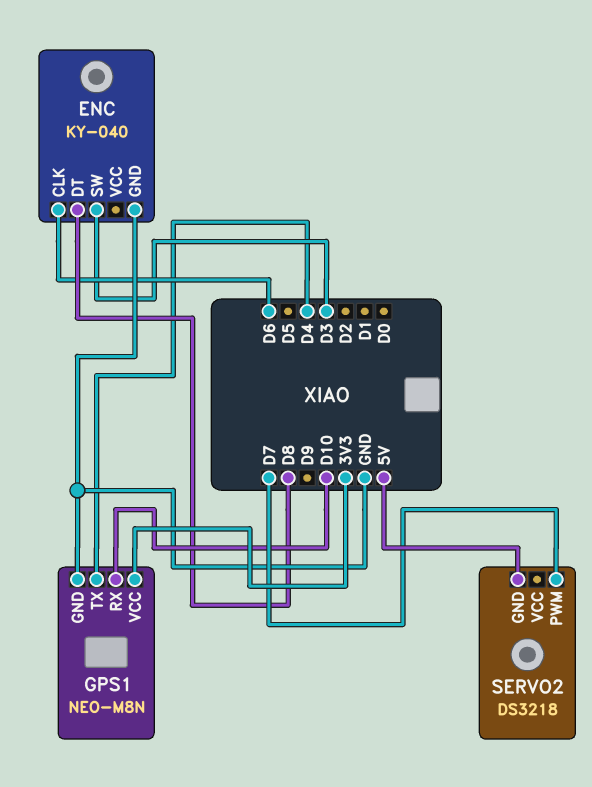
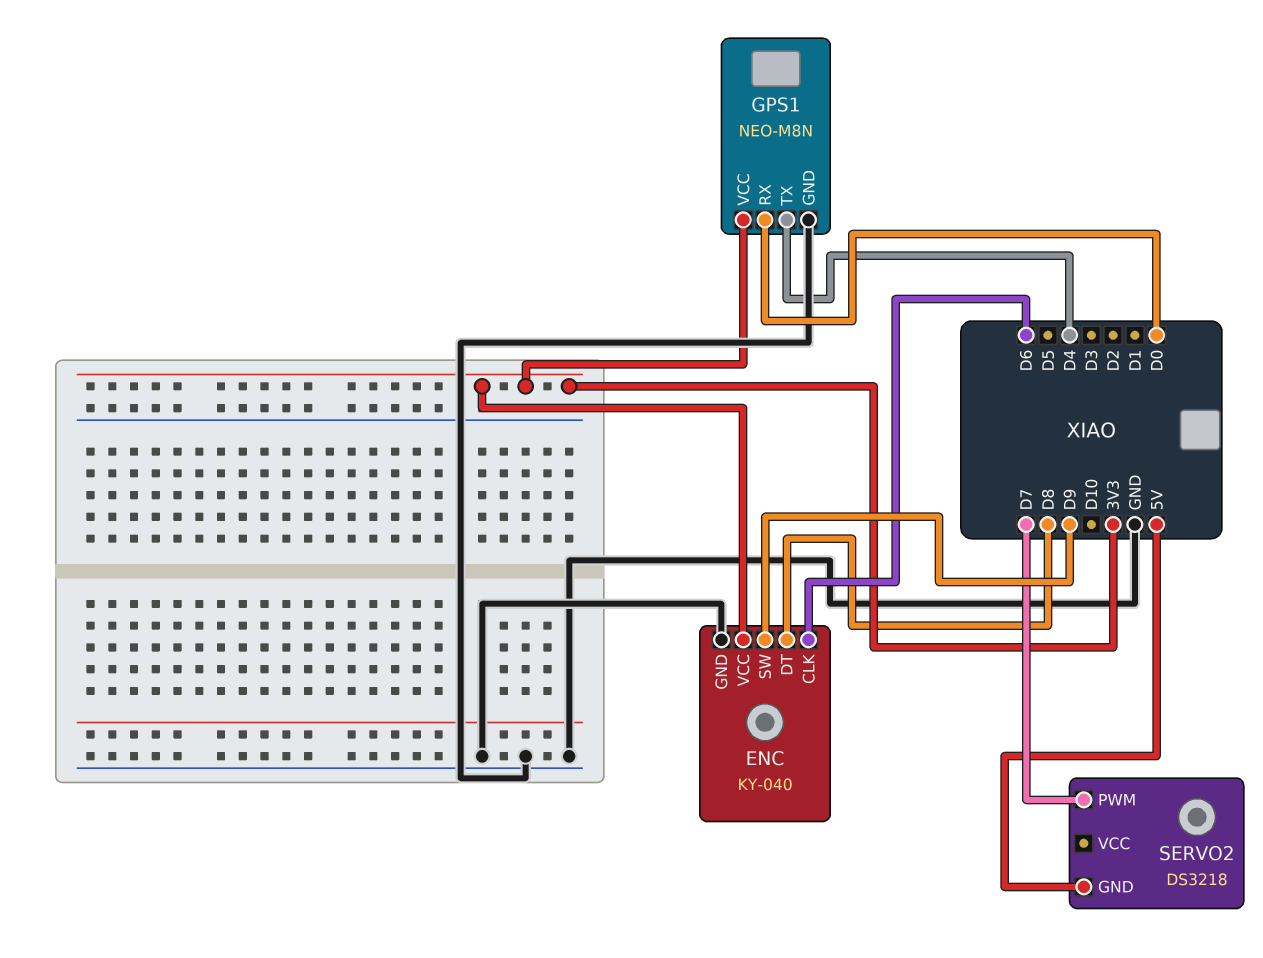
ENC pin SW: D3 -> D9
ENC pin VCC: none -> 3V3
GPS1 pin RX: D10 -> D0

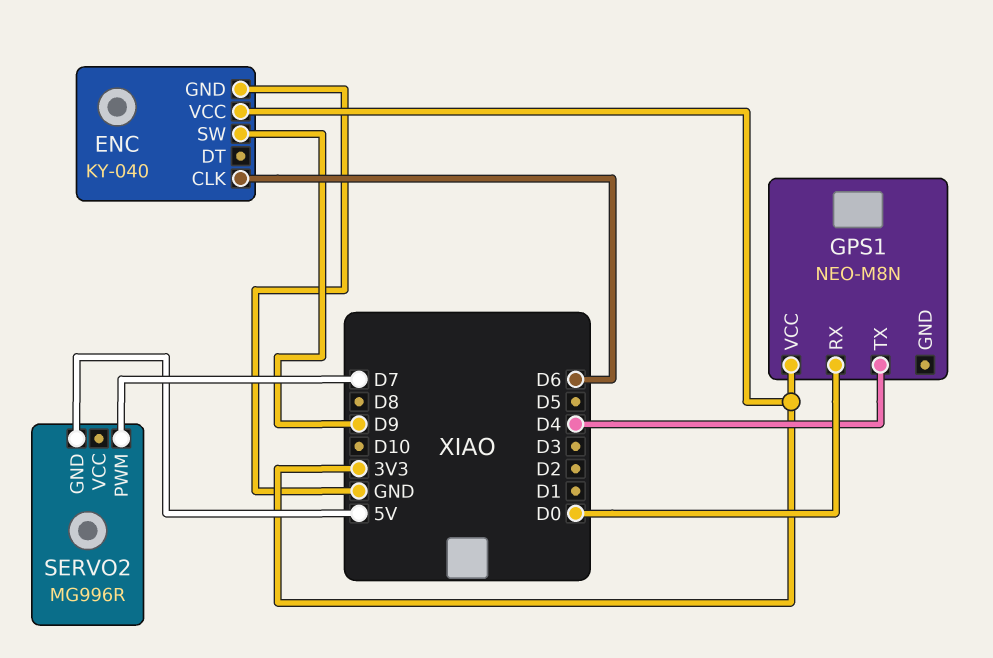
ENC pin DT: D8 -> none
GPS1 pin GND: GND -> none
SERVO2: DS3218 -> MG996R

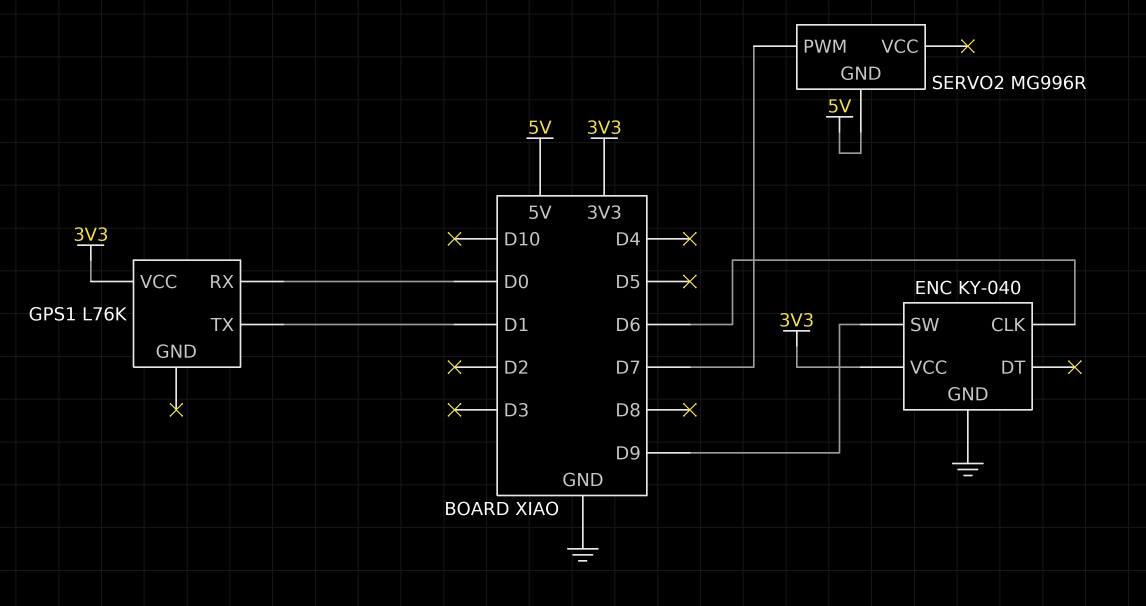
GPS1: NEO-M8N -> L76K
GPS1 pin TX: D4 -> D1

